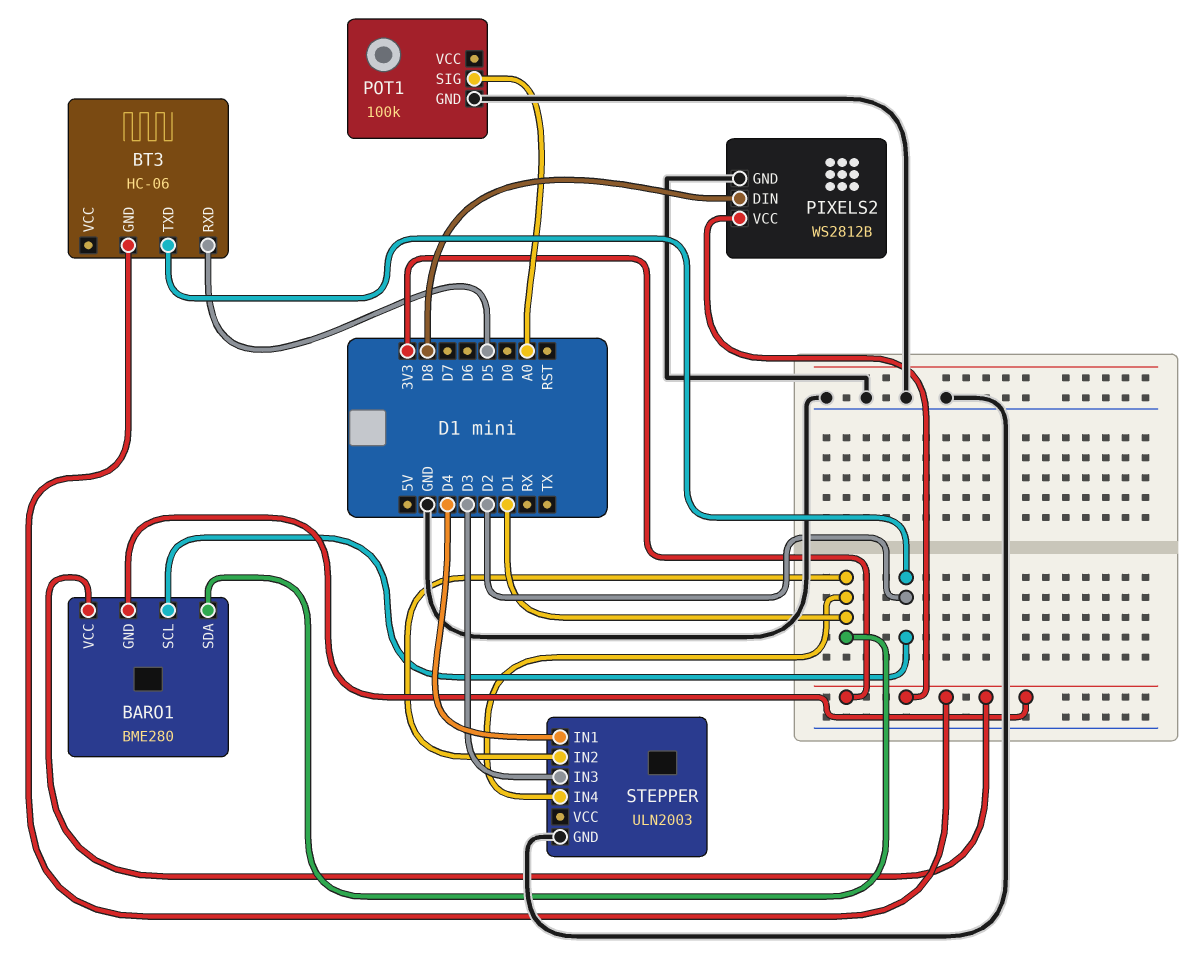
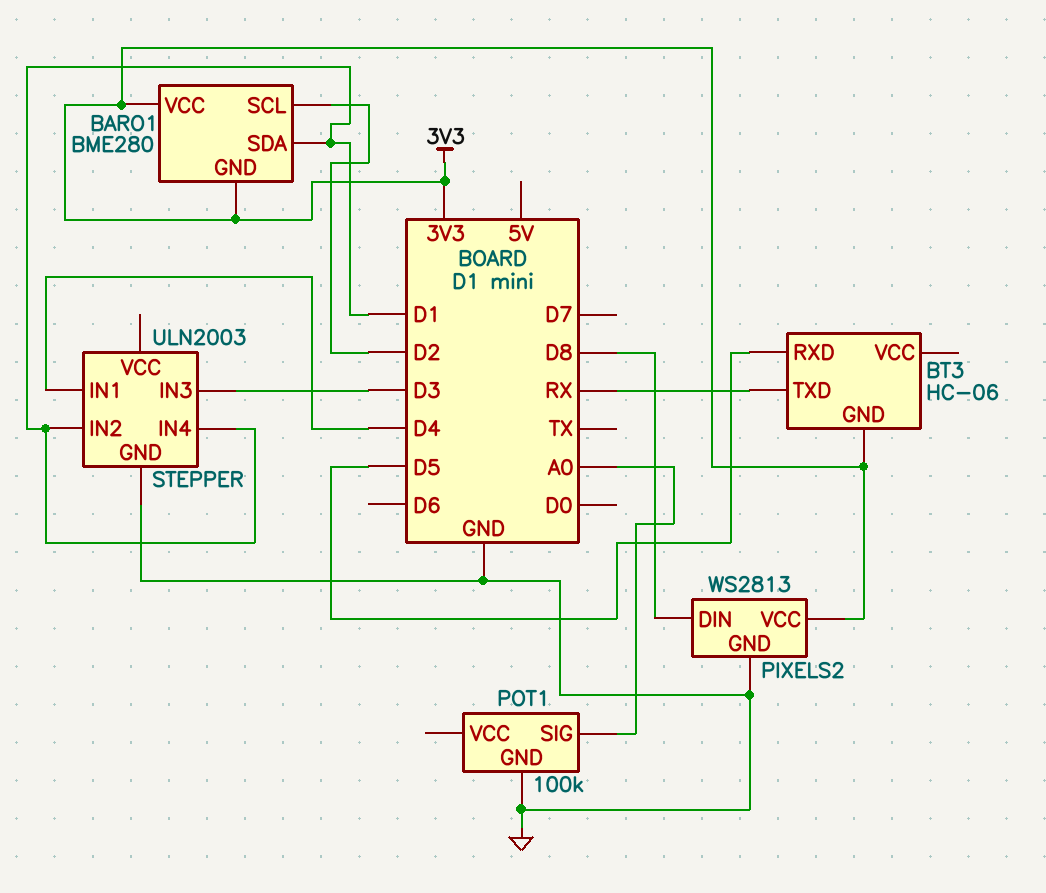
BT3 pin TXD: D2 -> RX
PIXELS2: WS2812B -> WS2813

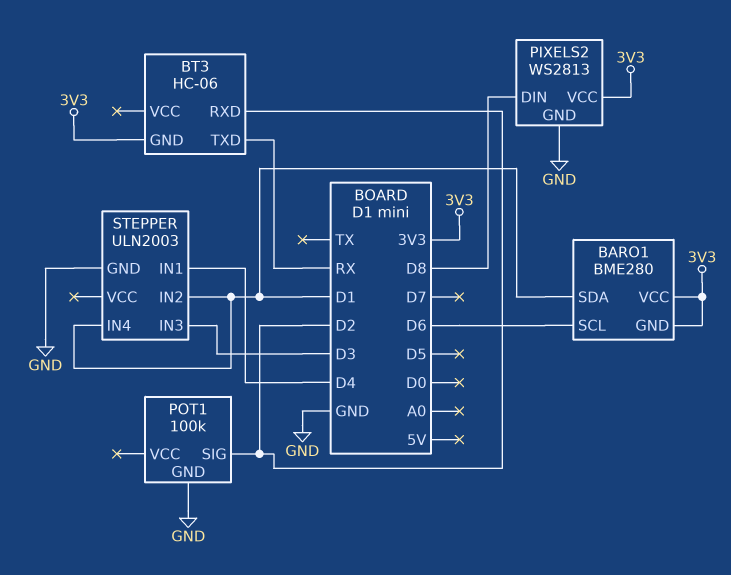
BARO1 pin SCL: D2 -> D6
BT3 pin RXD: D5 -> D2
POT1 pin SIG: A0 -> D2

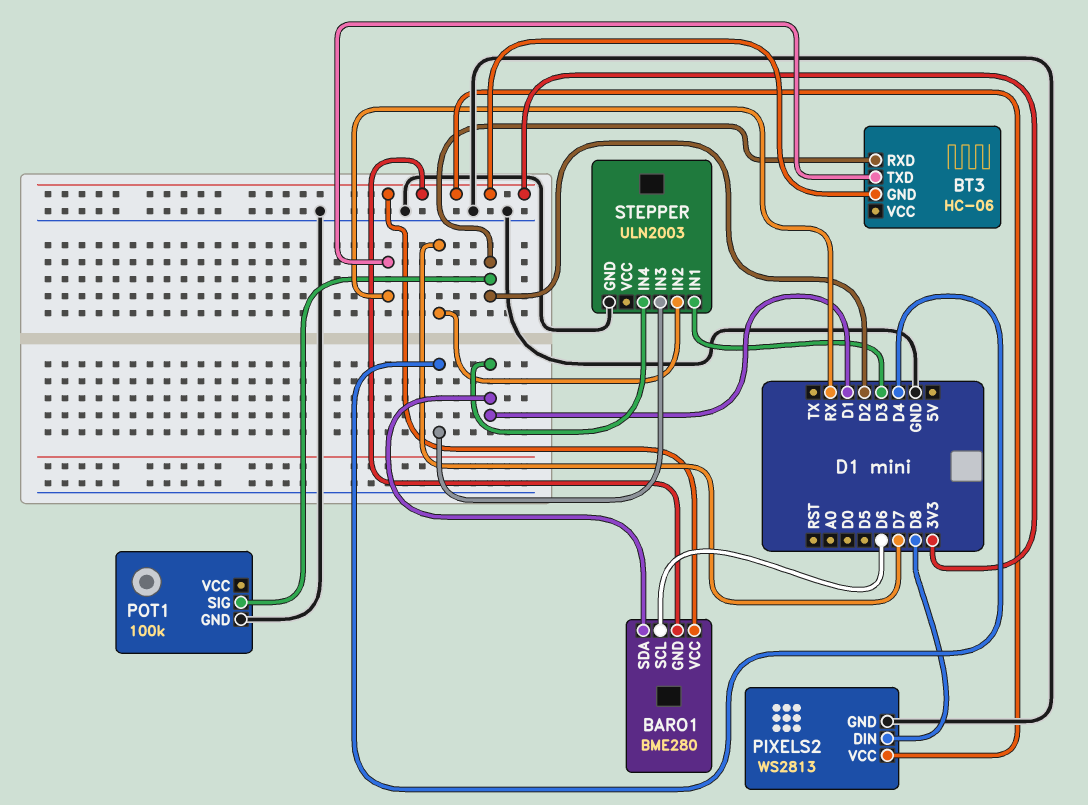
STEPPER pin IN1: D4 -> D3
STEPPER pin IN2: D1 -> D7
STEPPER pin IN3: D3 -> D4

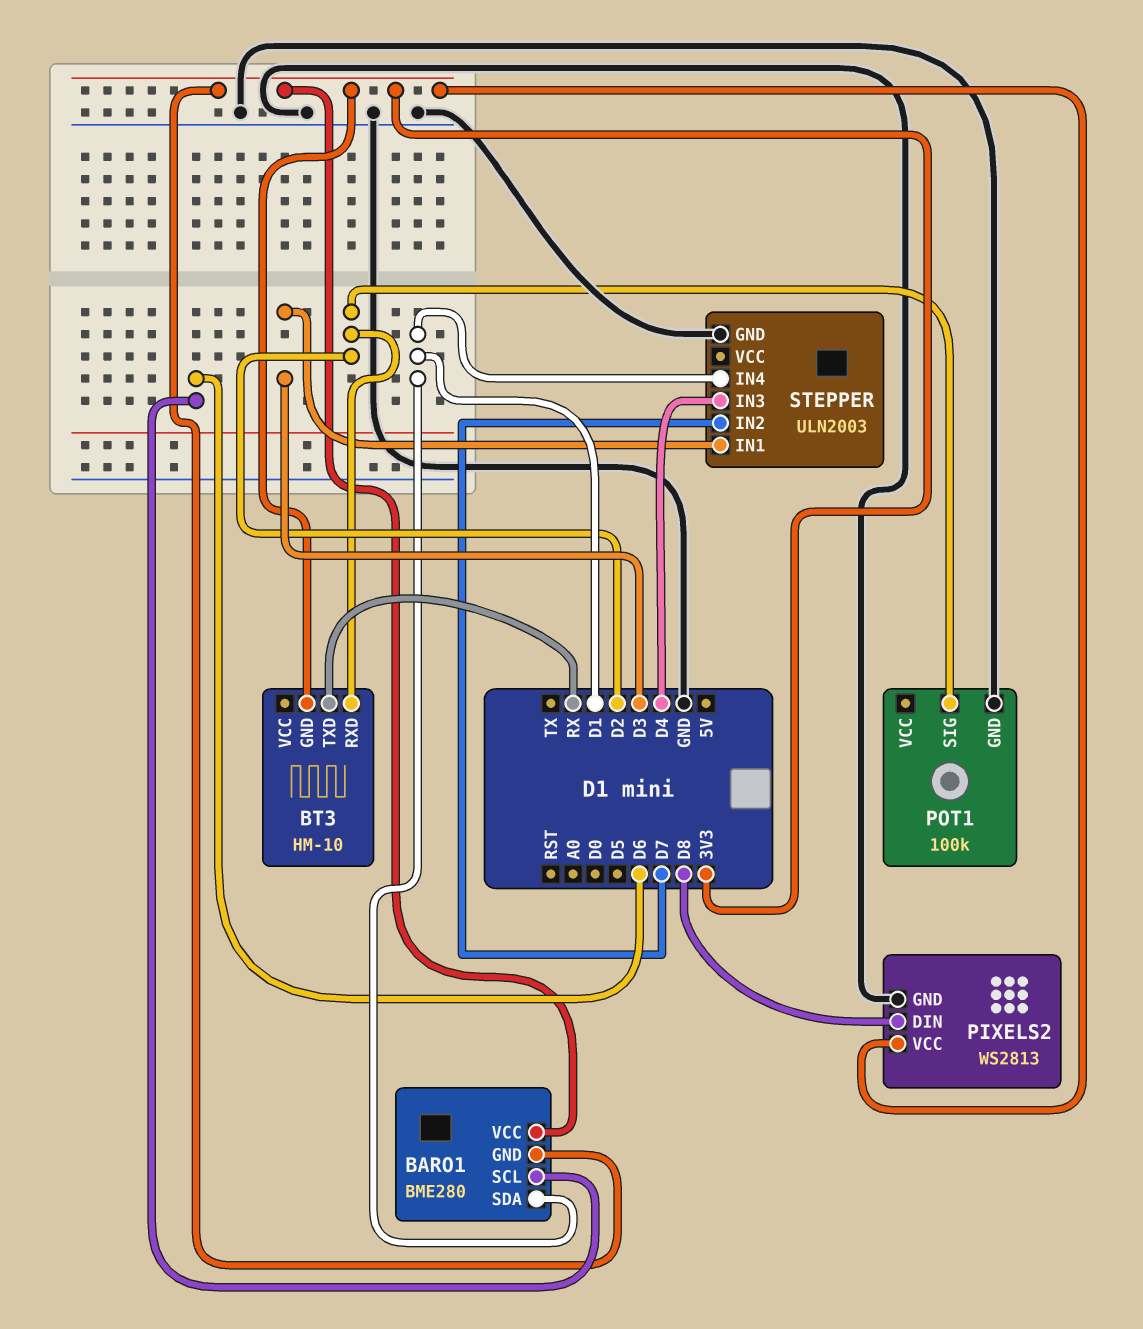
BT3: HC-06 -> HM-10

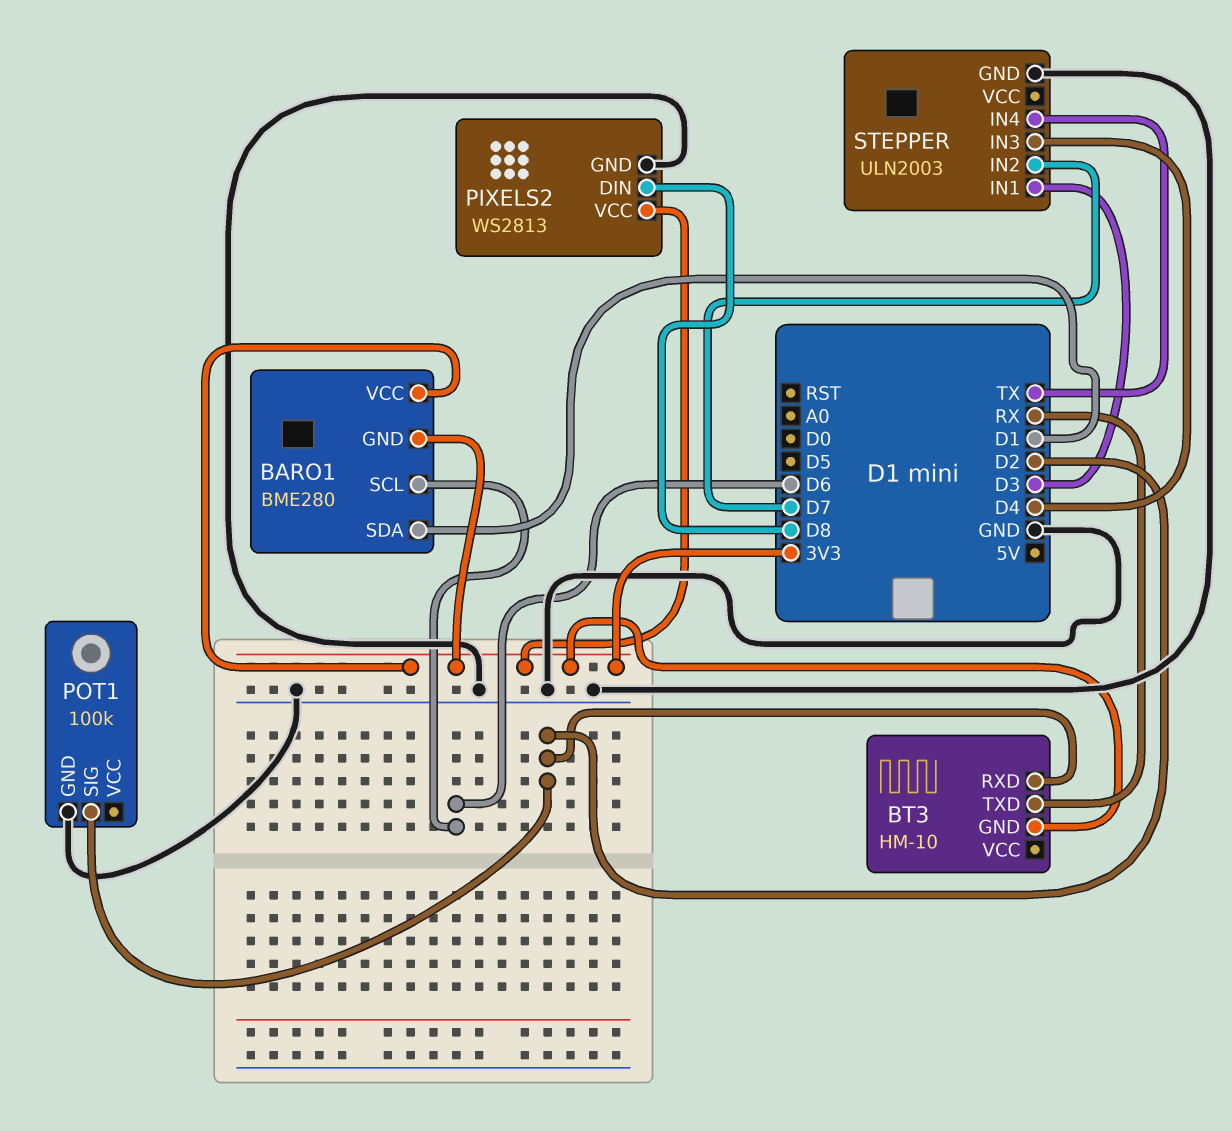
STEPPER pin IN4: D1 -> TX

